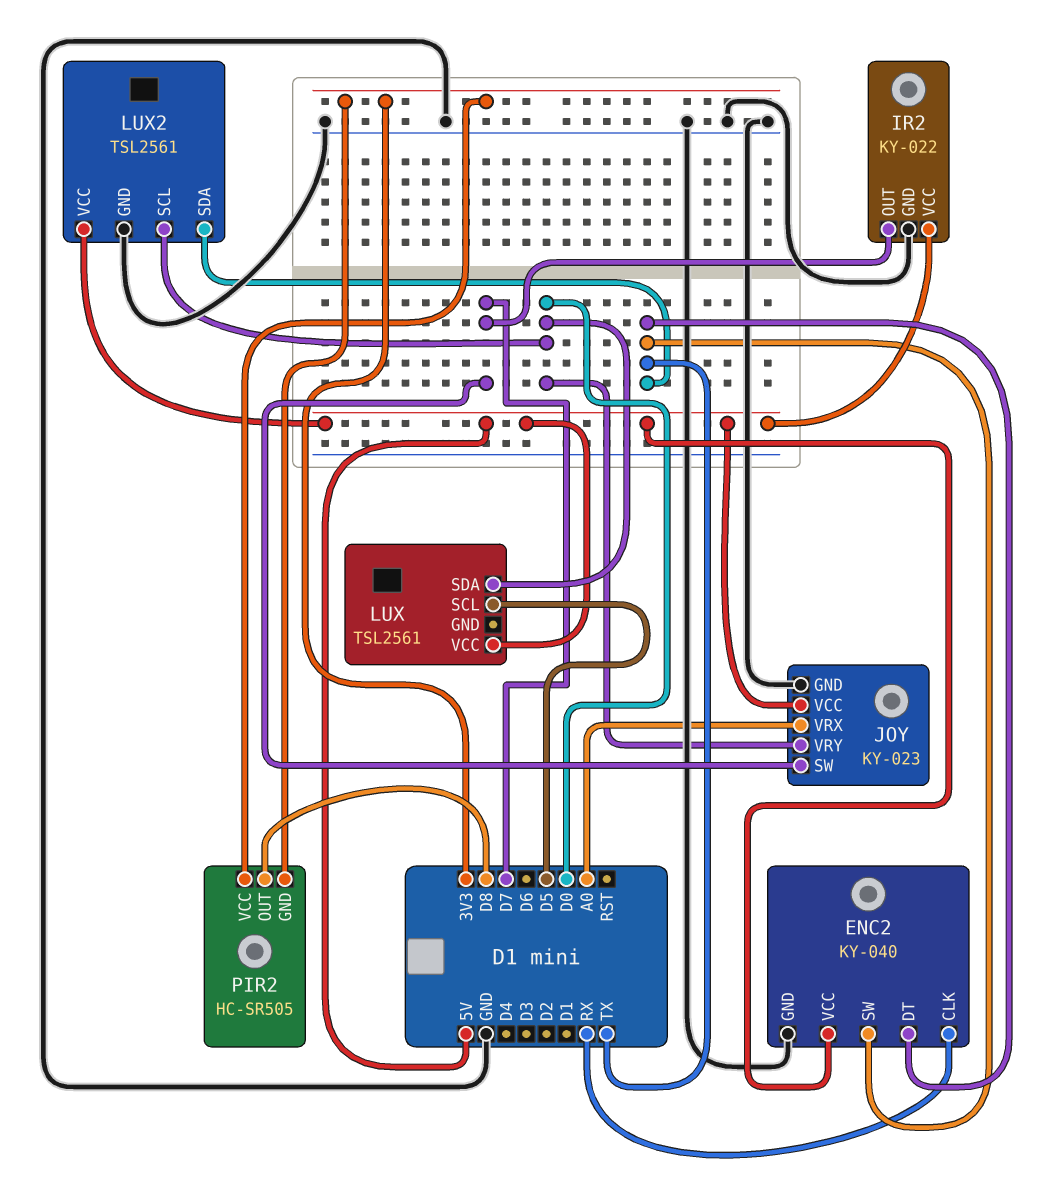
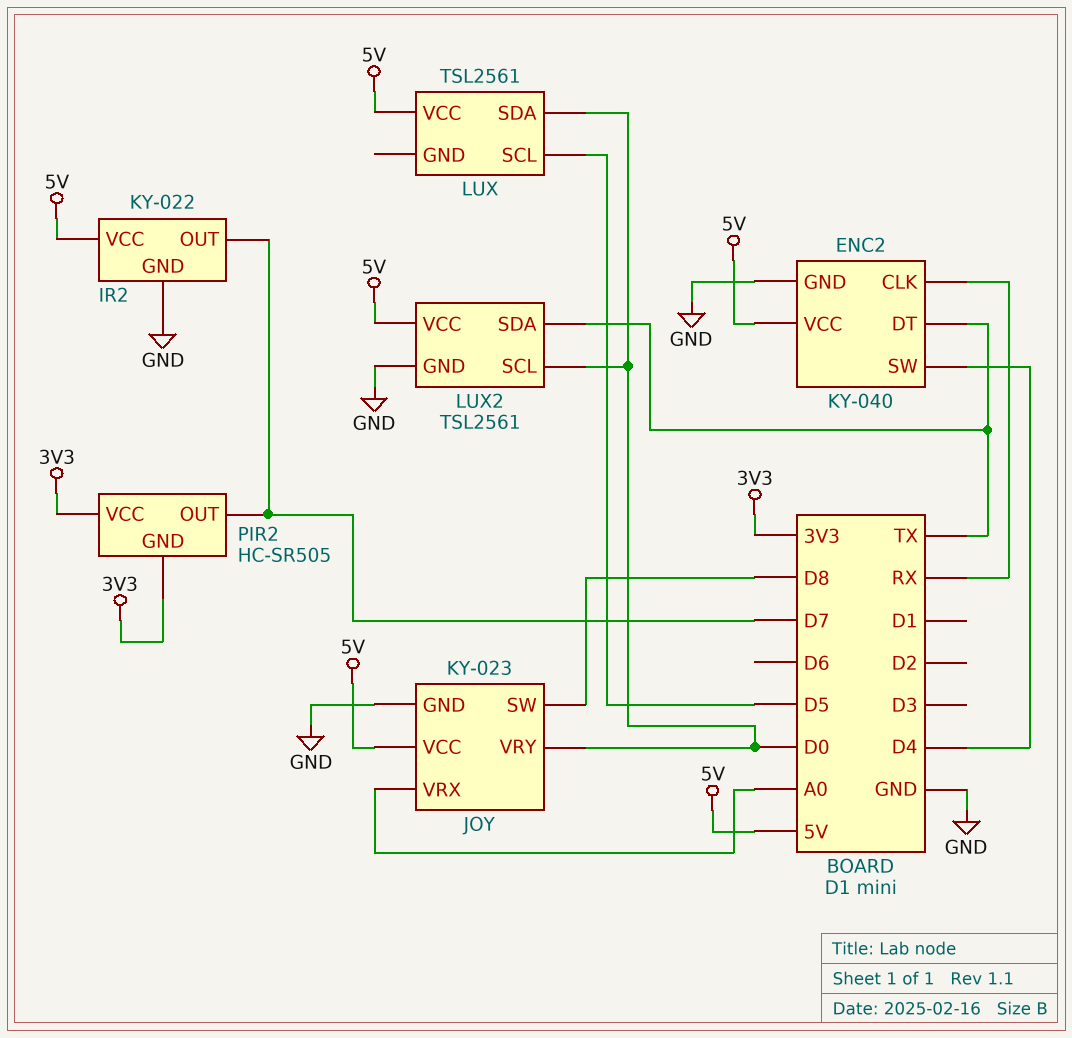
ENC2 pin SW: TX -> D4
JOY pin SW: D7 -> D8
PIR2 pin OUT: D8 -> D7

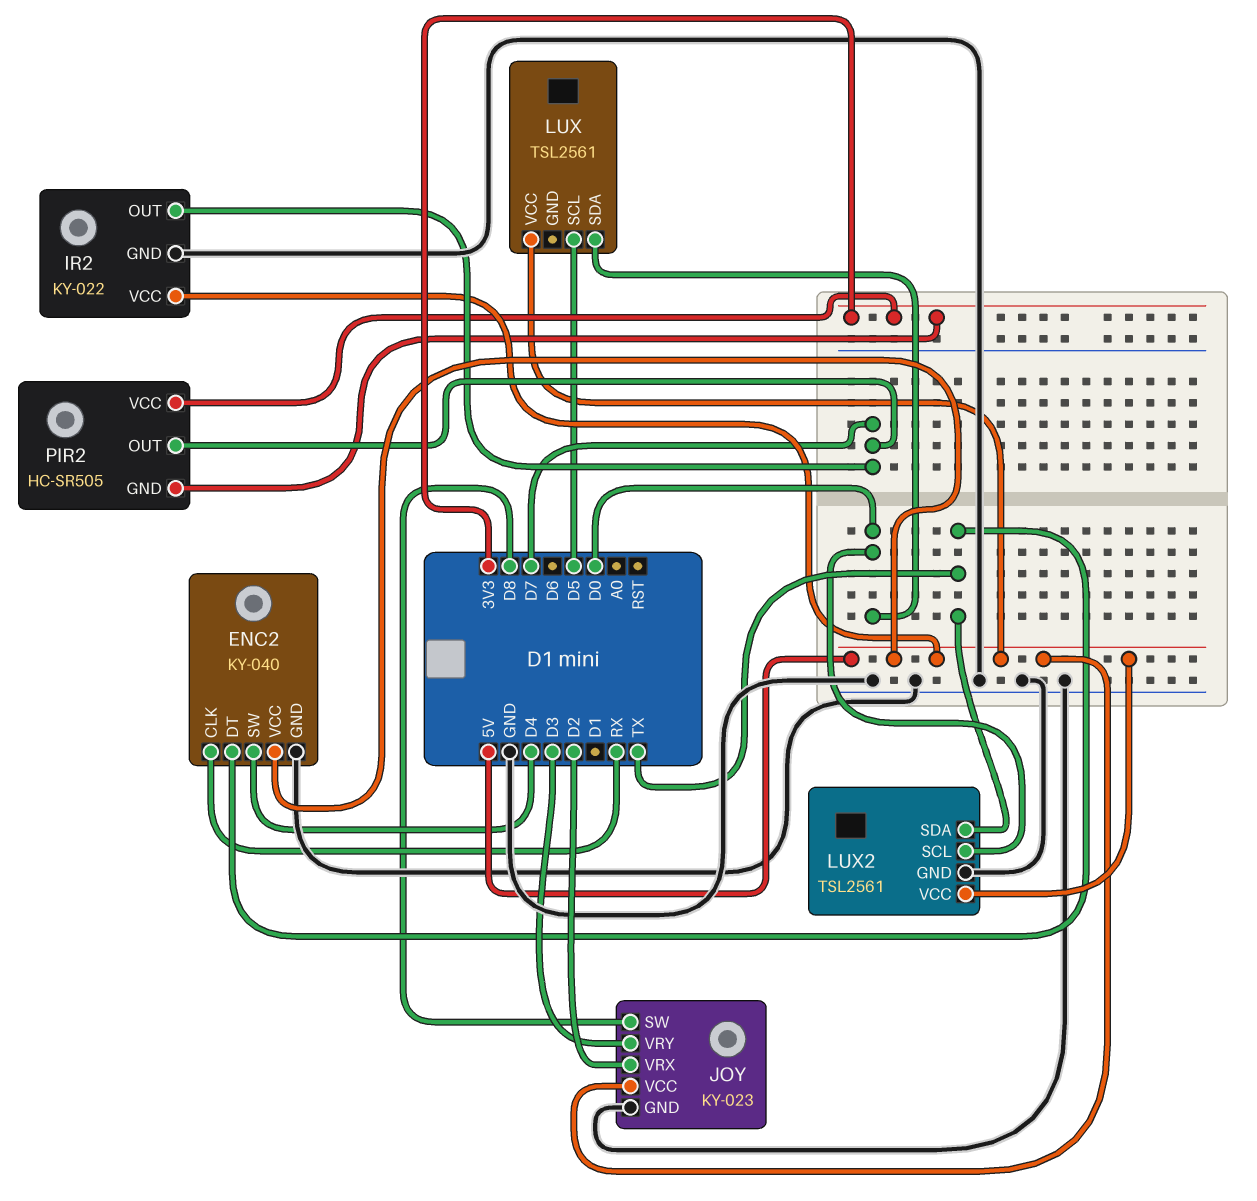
JOY pin VRX: A0 -> D2
JOY pin VRY: D0 -> D3

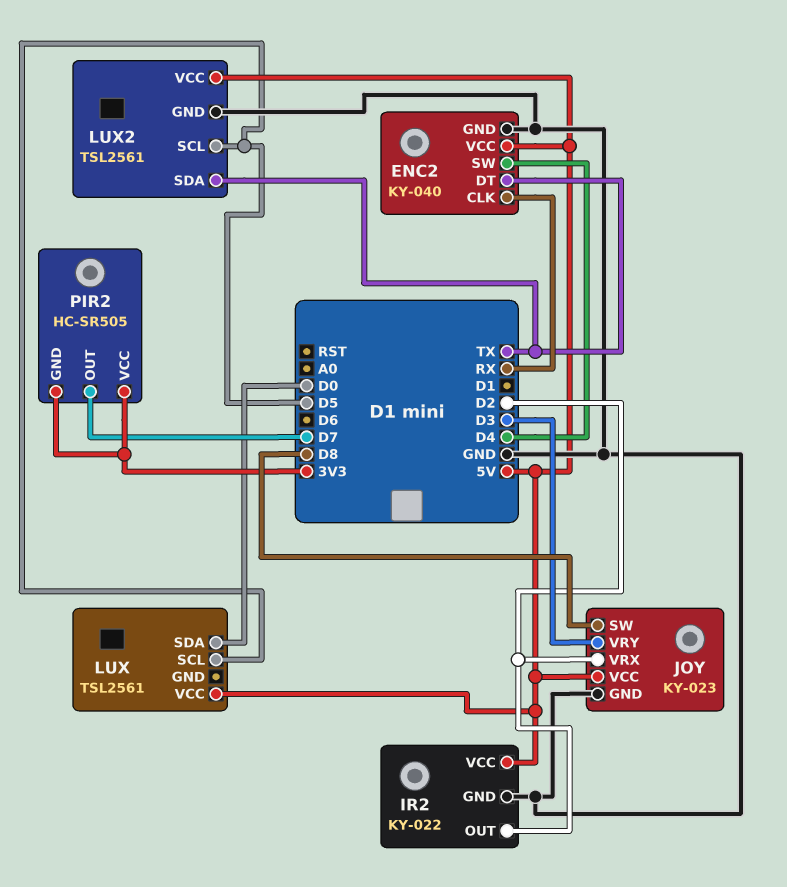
IR2 pin OUT: D7 -> D2
LUX2 pin SCL: D0 -> D5

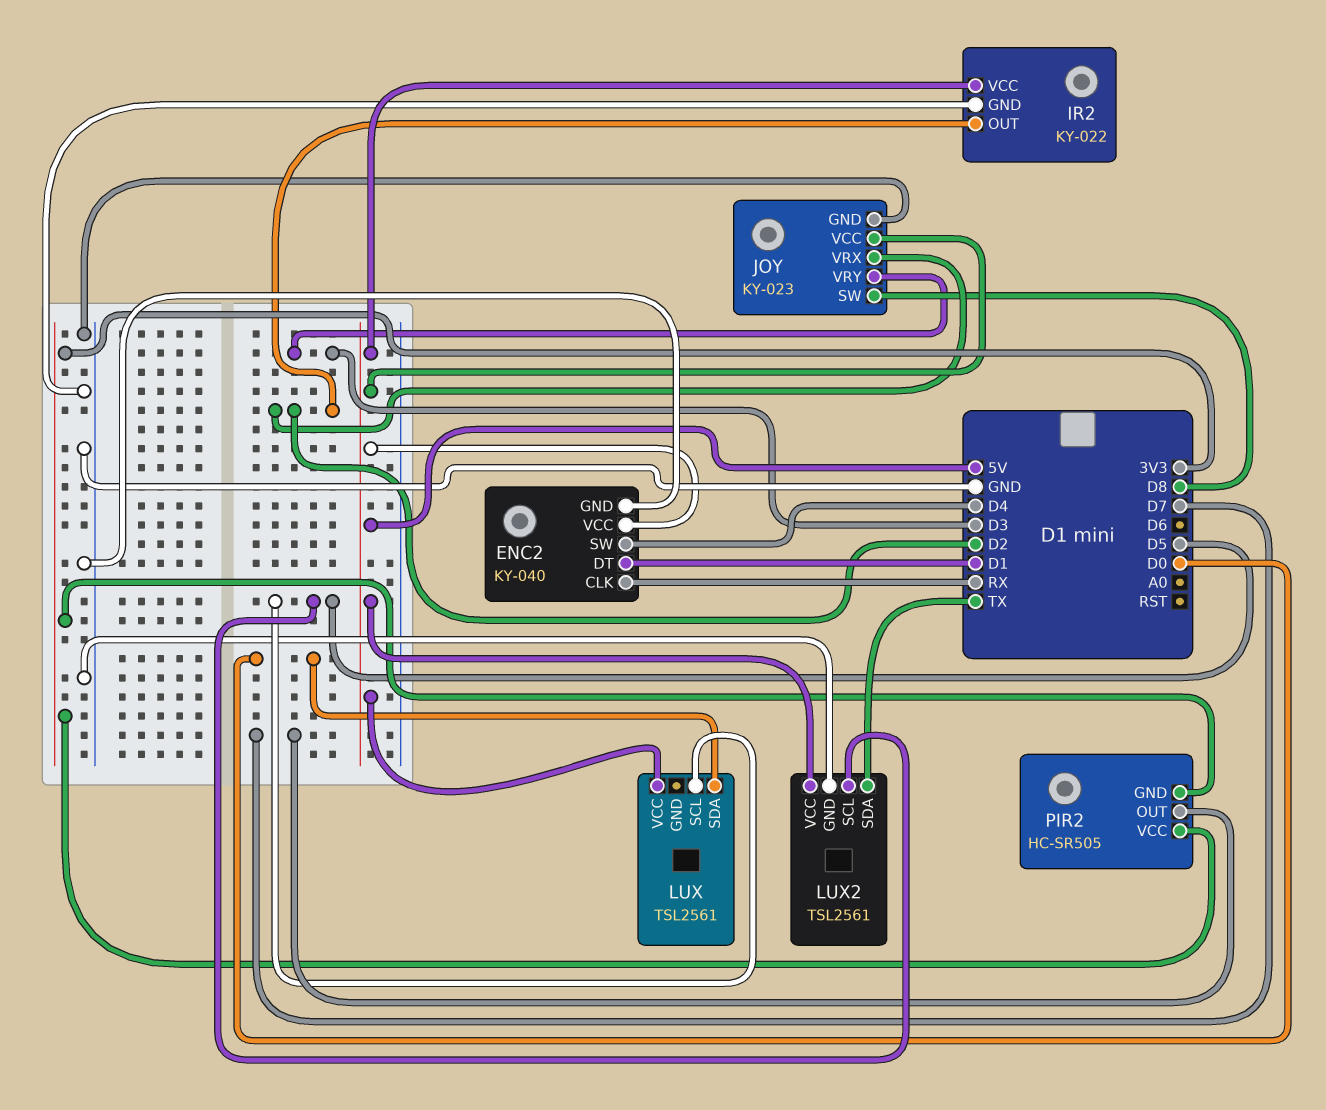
ENC2 pin DT: TX -> D1

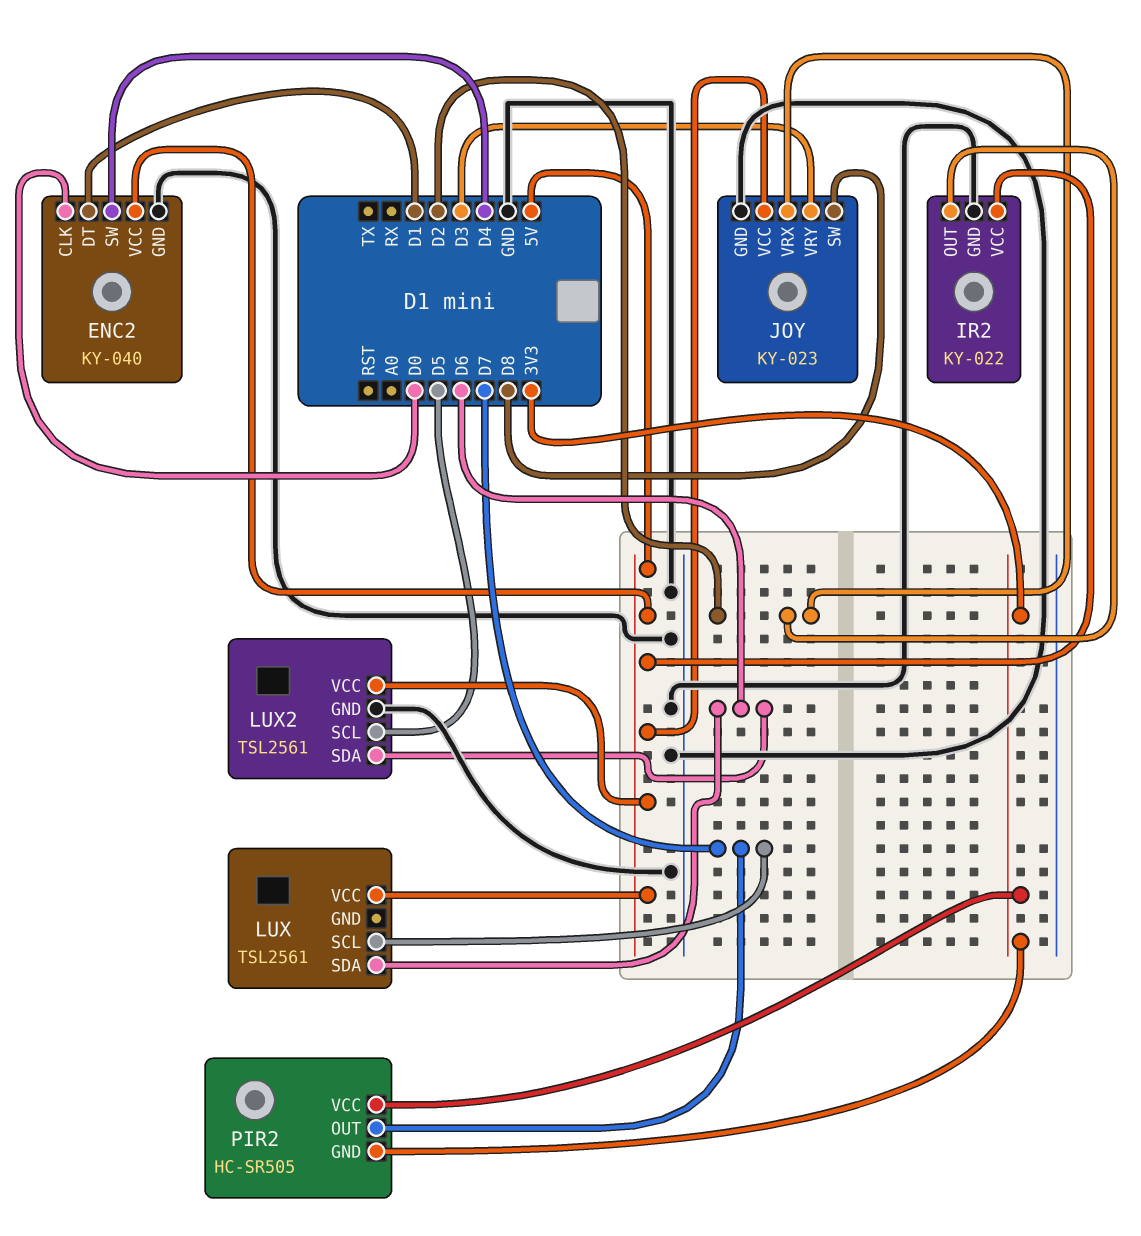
ENC2 pin CLK: RX -> D0
LUX pin SCL: D5 -> D7
LUX pin SDA: D0 -> D6
LUX2 pin SDA: TX -> D6

